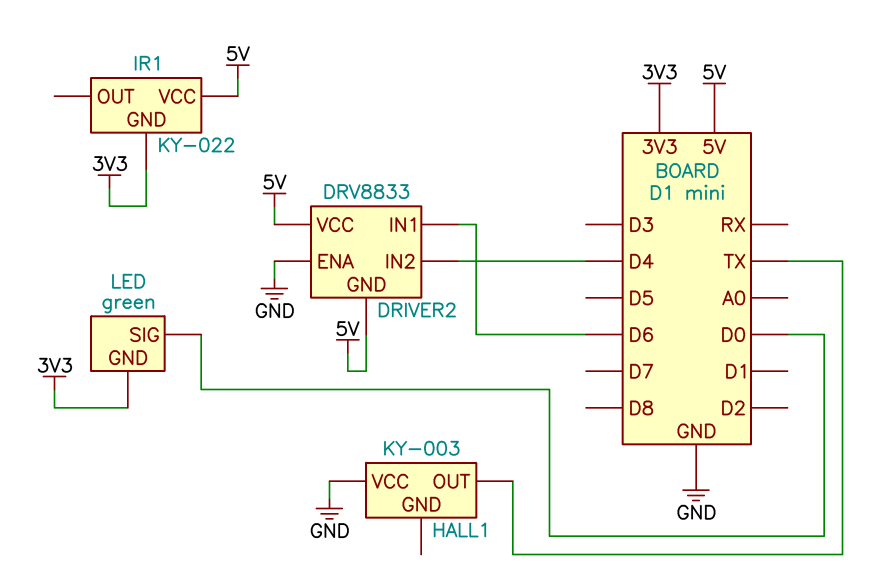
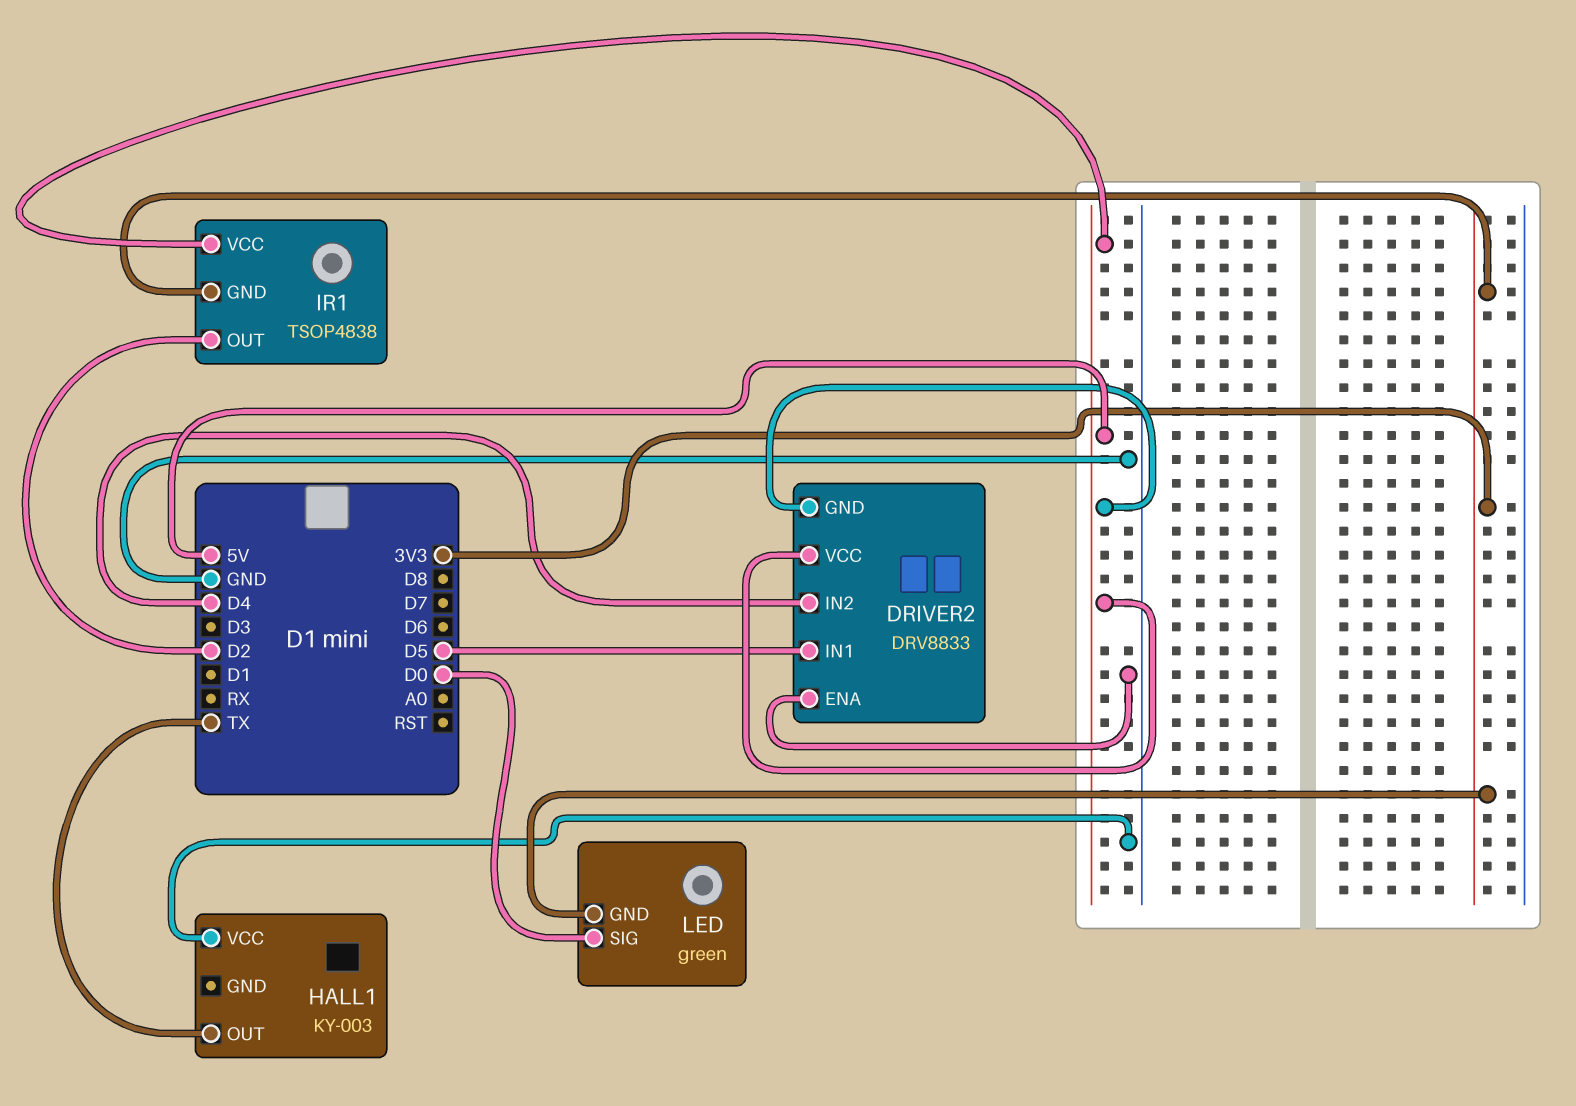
DRIVER2 pin IN1: D6 -> D5
IR1: KY-022 -> TSOP4838
IR1 pin OUT: none -> D2

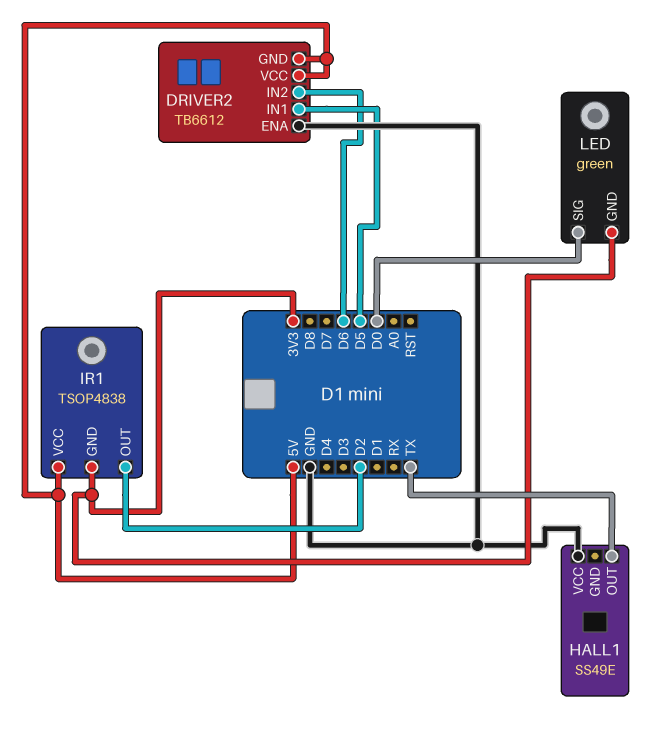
DRIVER2: DRV8833 -> TB6612
DRIVER2 pin IN2: D4 -> D6
HALL1: KY-003 -> SS49E

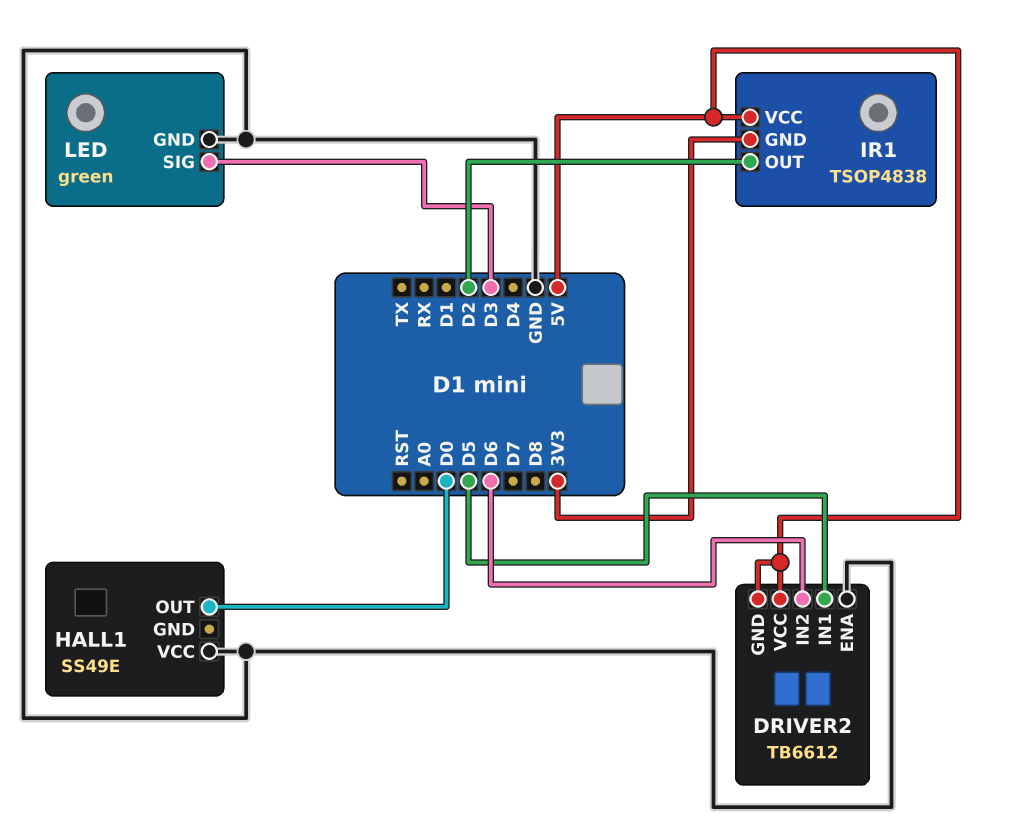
HALL1 pin OUT: TX -> D0
LED pin GND: 3V3 -> GND
LED pin SIG: D0 -> D3

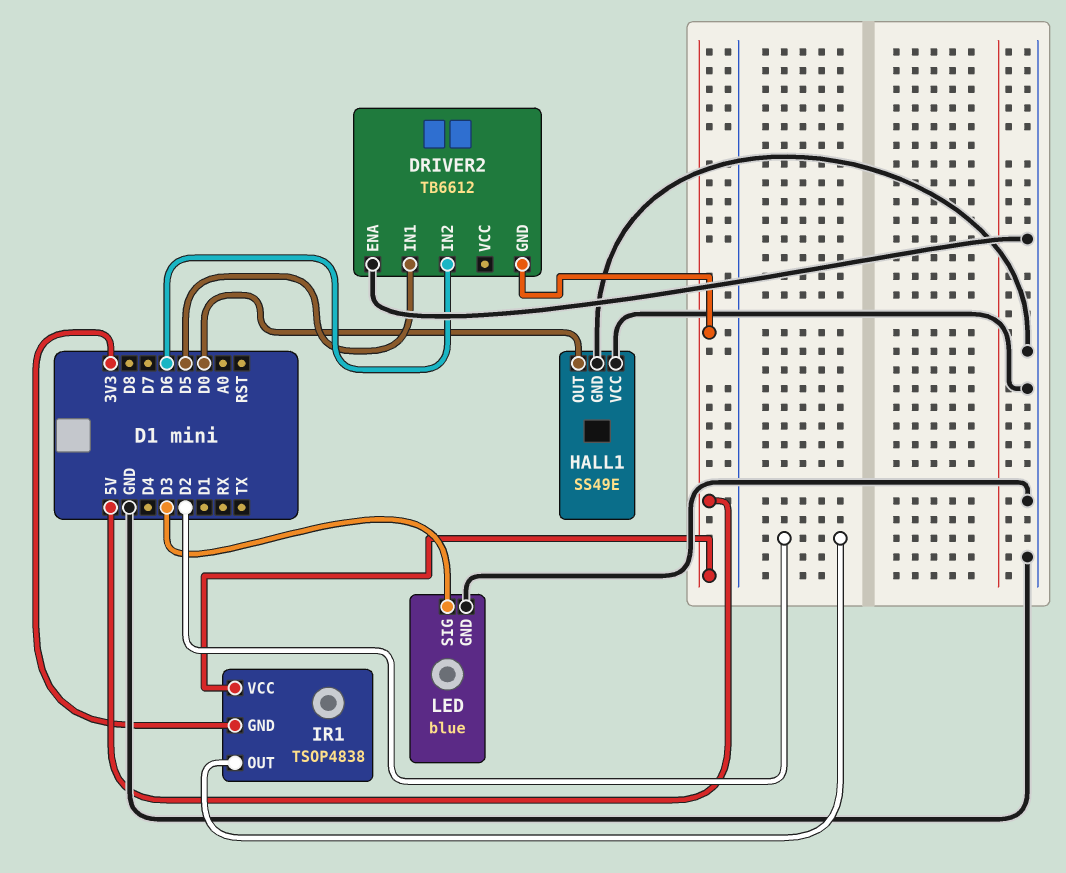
DRIVER2 pin VCC: 5V -> none
HALL1 pin GND: none -> GND
LED: green -> blue

